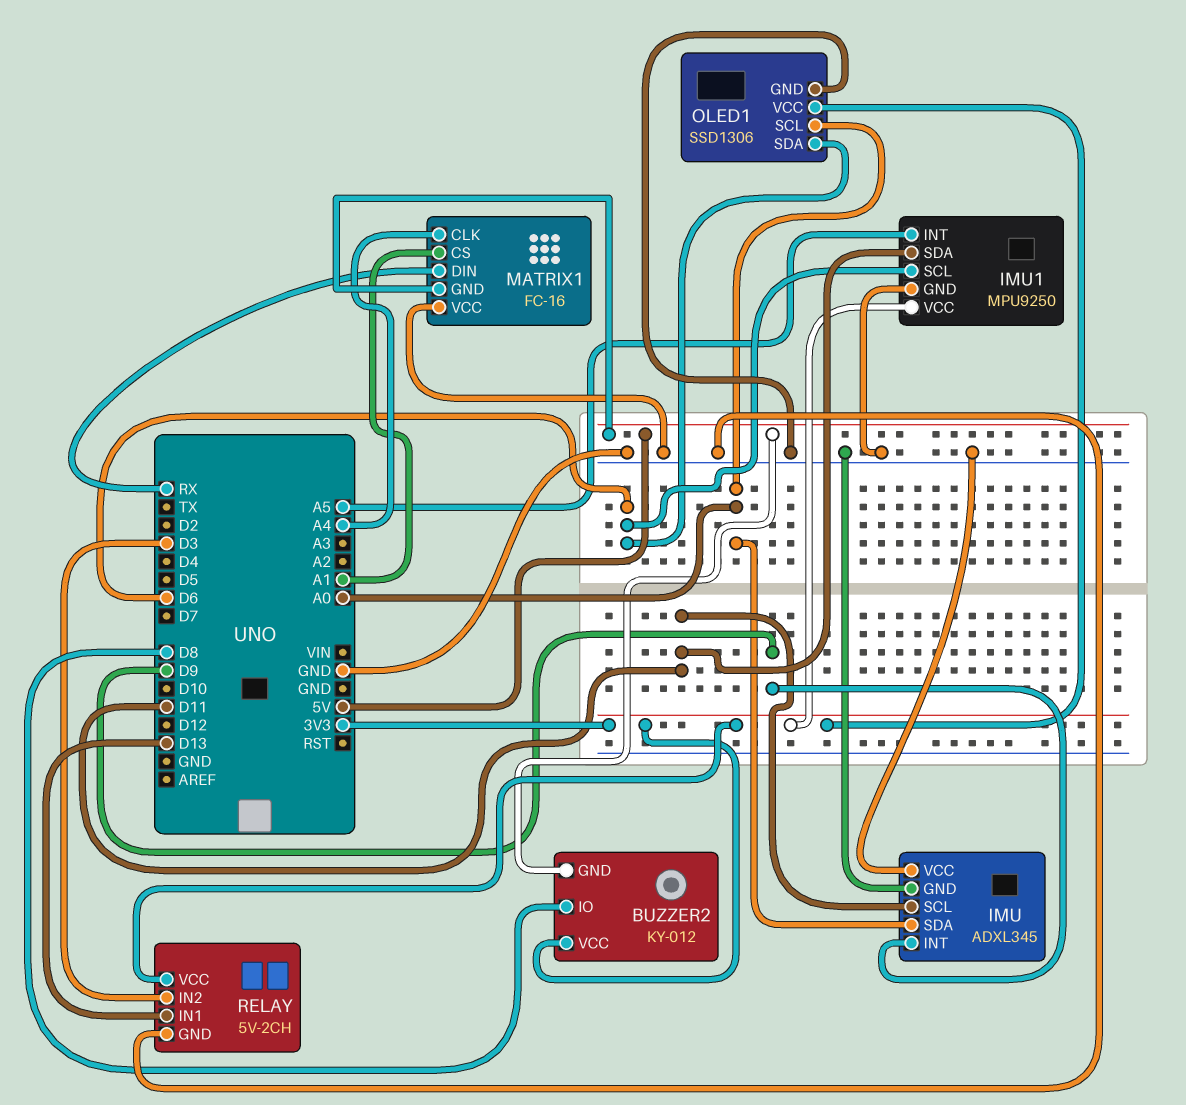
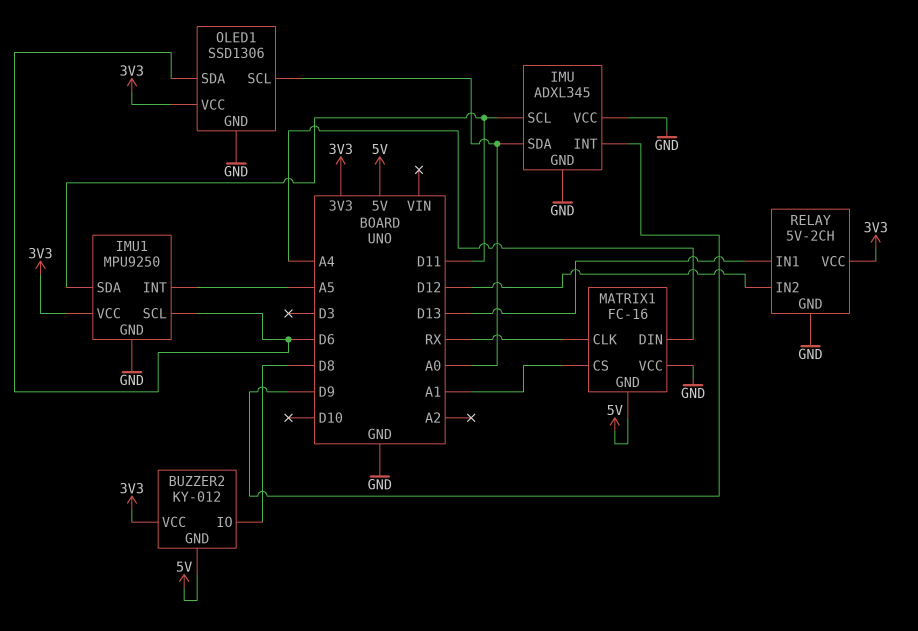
MATRIX1 pin CLK: A4 -> RX
MATRIX1 pin DIN: RX -> A4
RELAY pin IN2: D3 -> D12

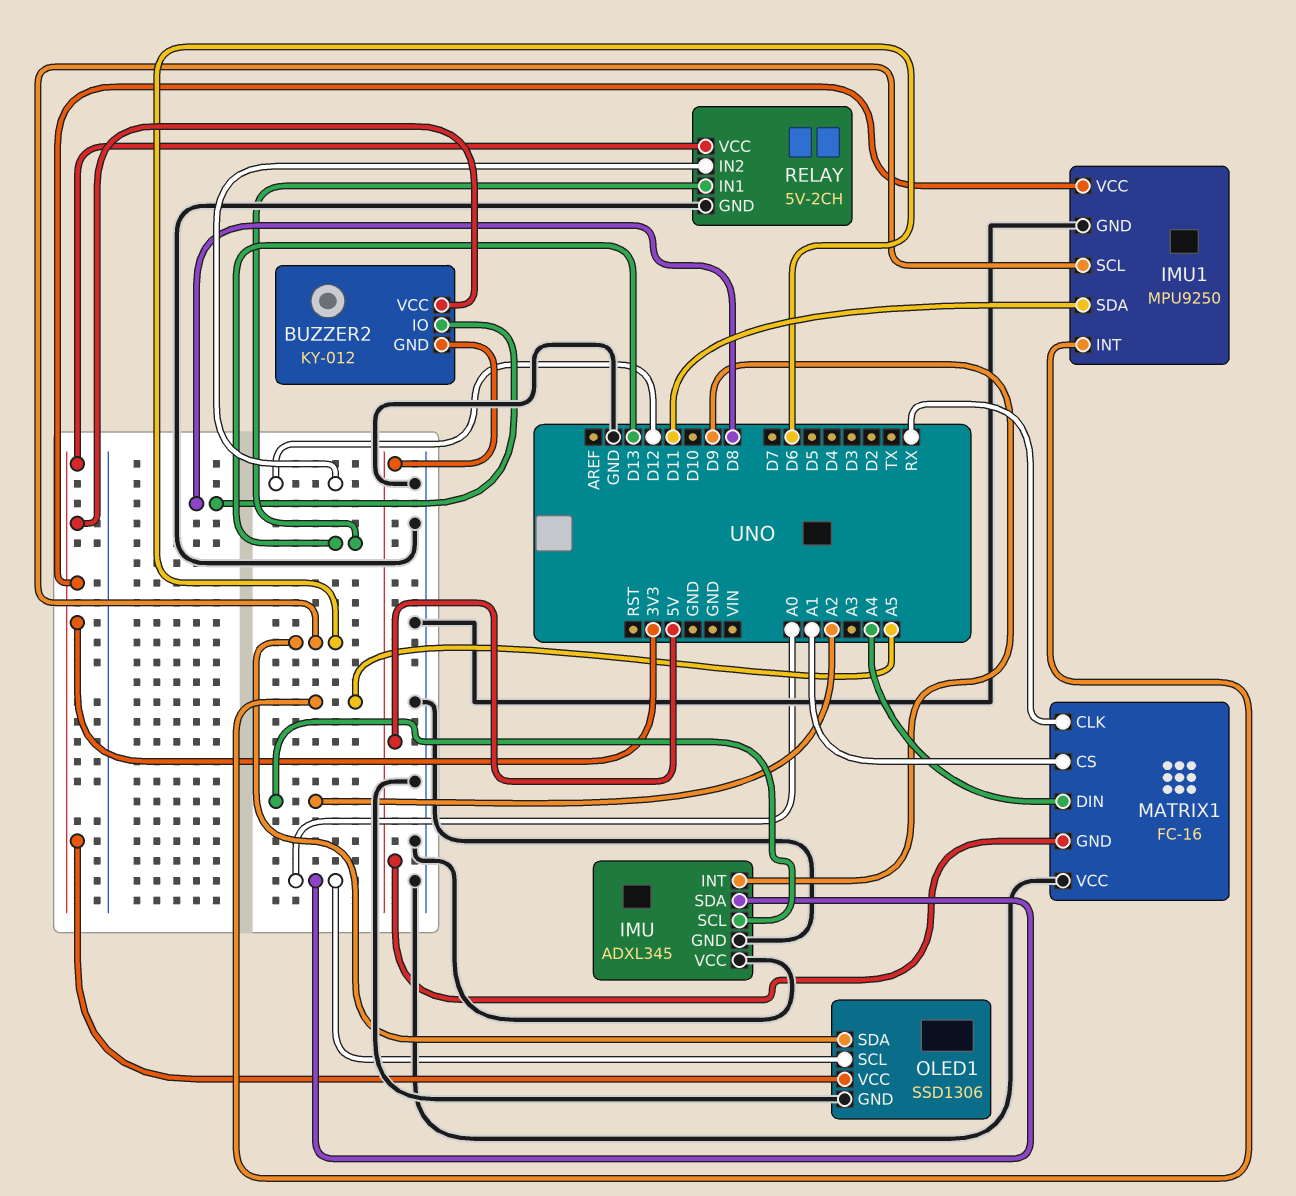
IMU pin SCL: D11 -> A2

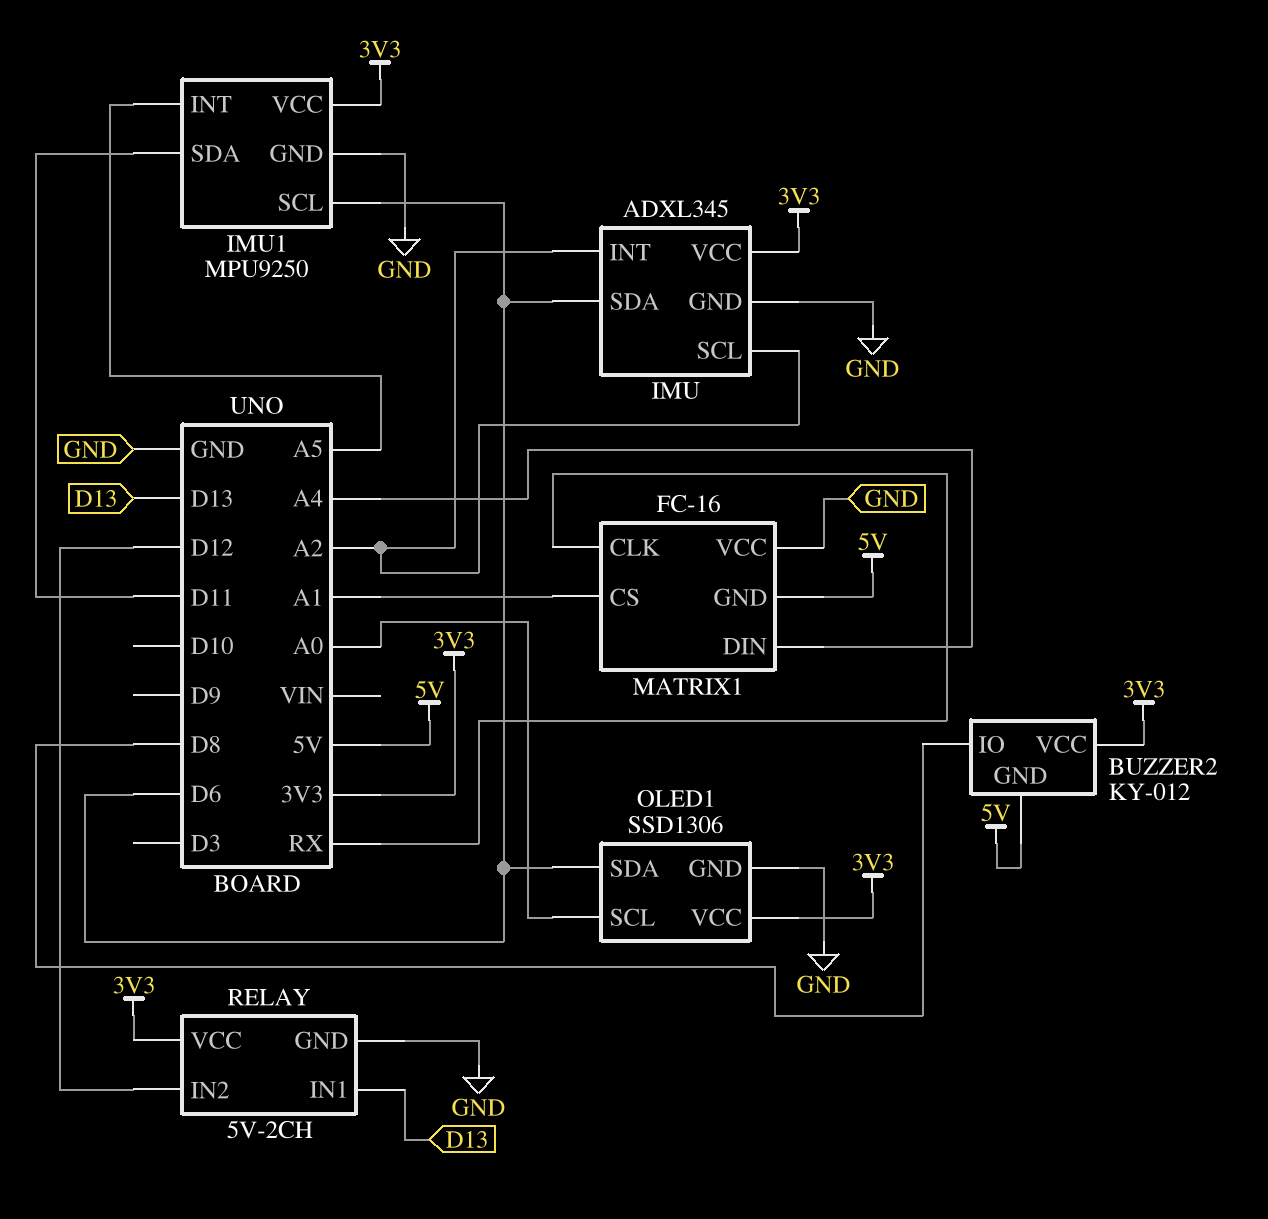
IMU pin INT: D9 -> A2
IMU pin SDA: A0 -> D6
IMU pin VCC: GND -> 3V3

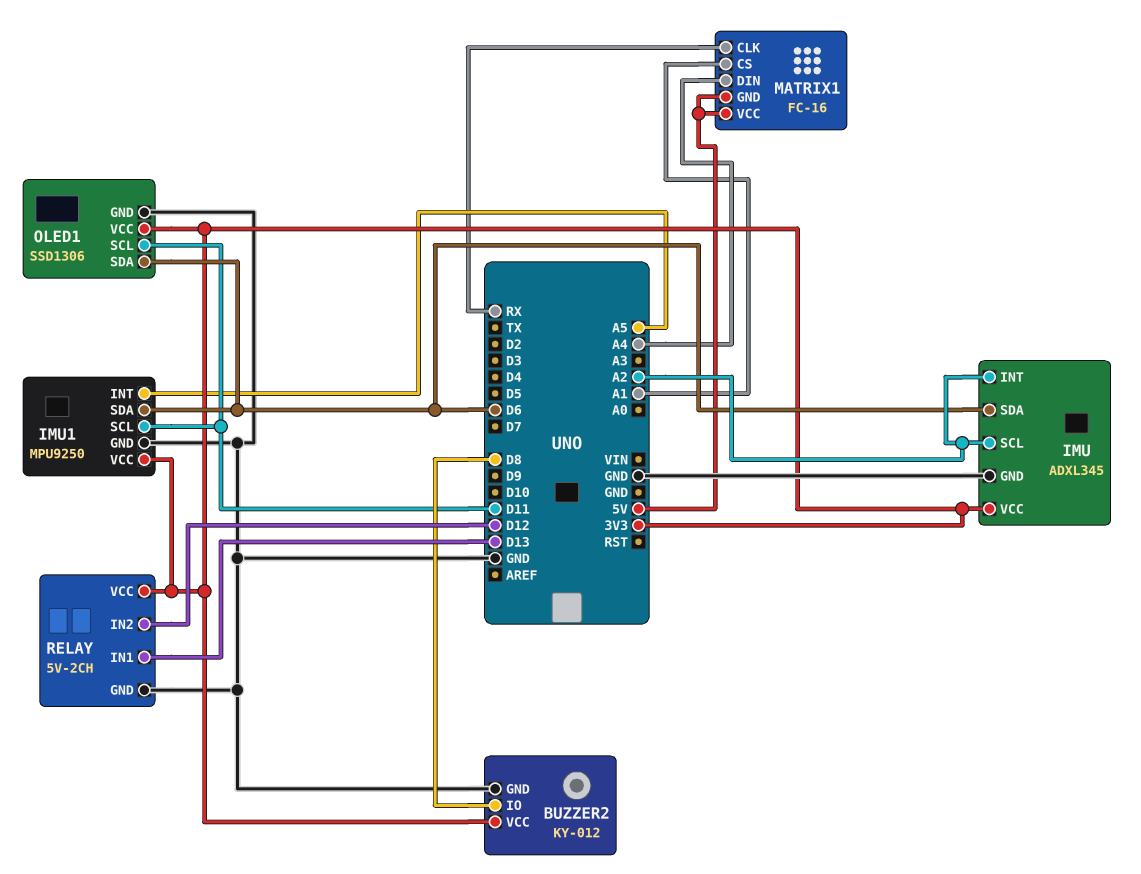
BUZZER2 pin GND: 5V -> GND
IMU1 pin SCL: D6 -> D11
IMU1 pin SDA: D11 -> D6
MATRIX1 pin VCC: GND -> 5V
OLED1 pin SCL: A0 -> D11

